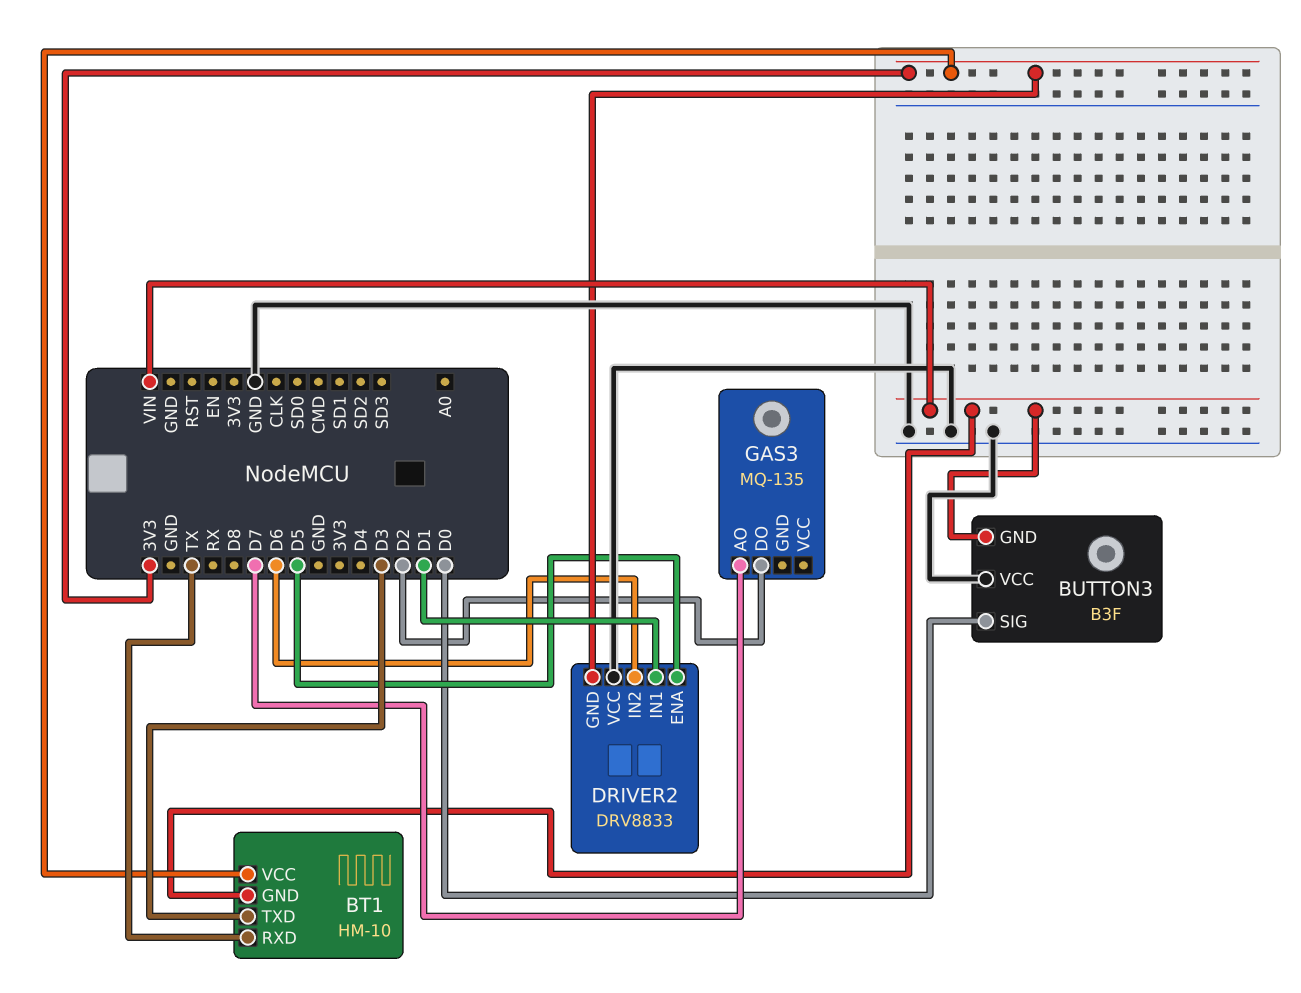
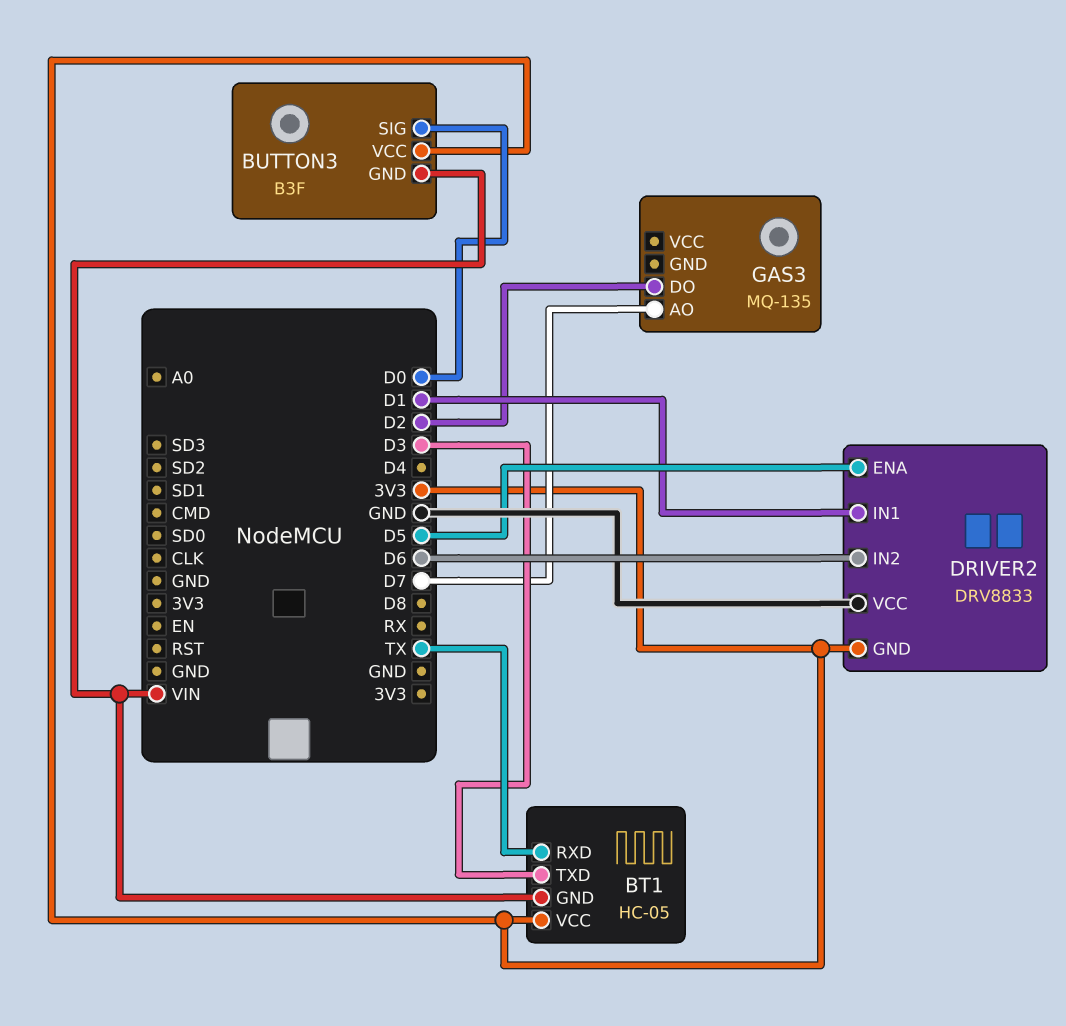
BT1: HM-10 -> HC-05
BUTTON3 pin VCC: GND -> 3V3

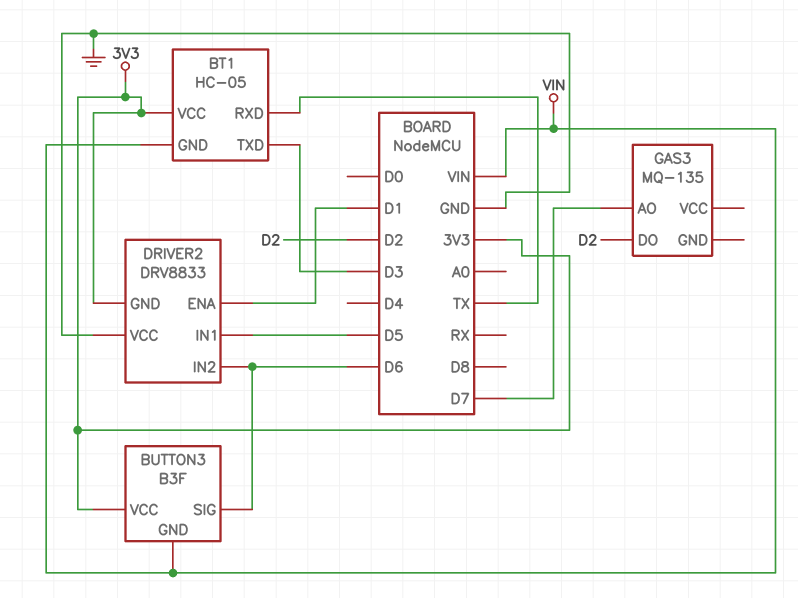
BUTTON3 pin SIG: D0 -> D6
DRIVER2 pin ENA: D5 -> D1
DRIVER2 pin IN1: D1 -> D5

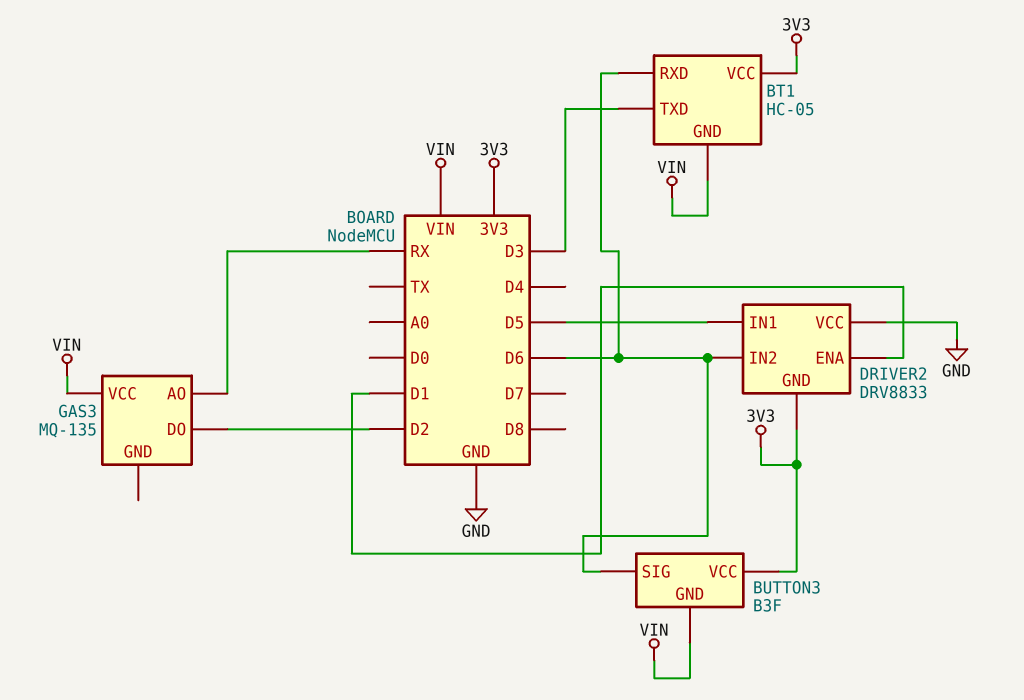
BT1 pin RXD: TX -> D6
GAS3 pin AO: D7 -> RX
GAS3 pin VCC: none -> VIN

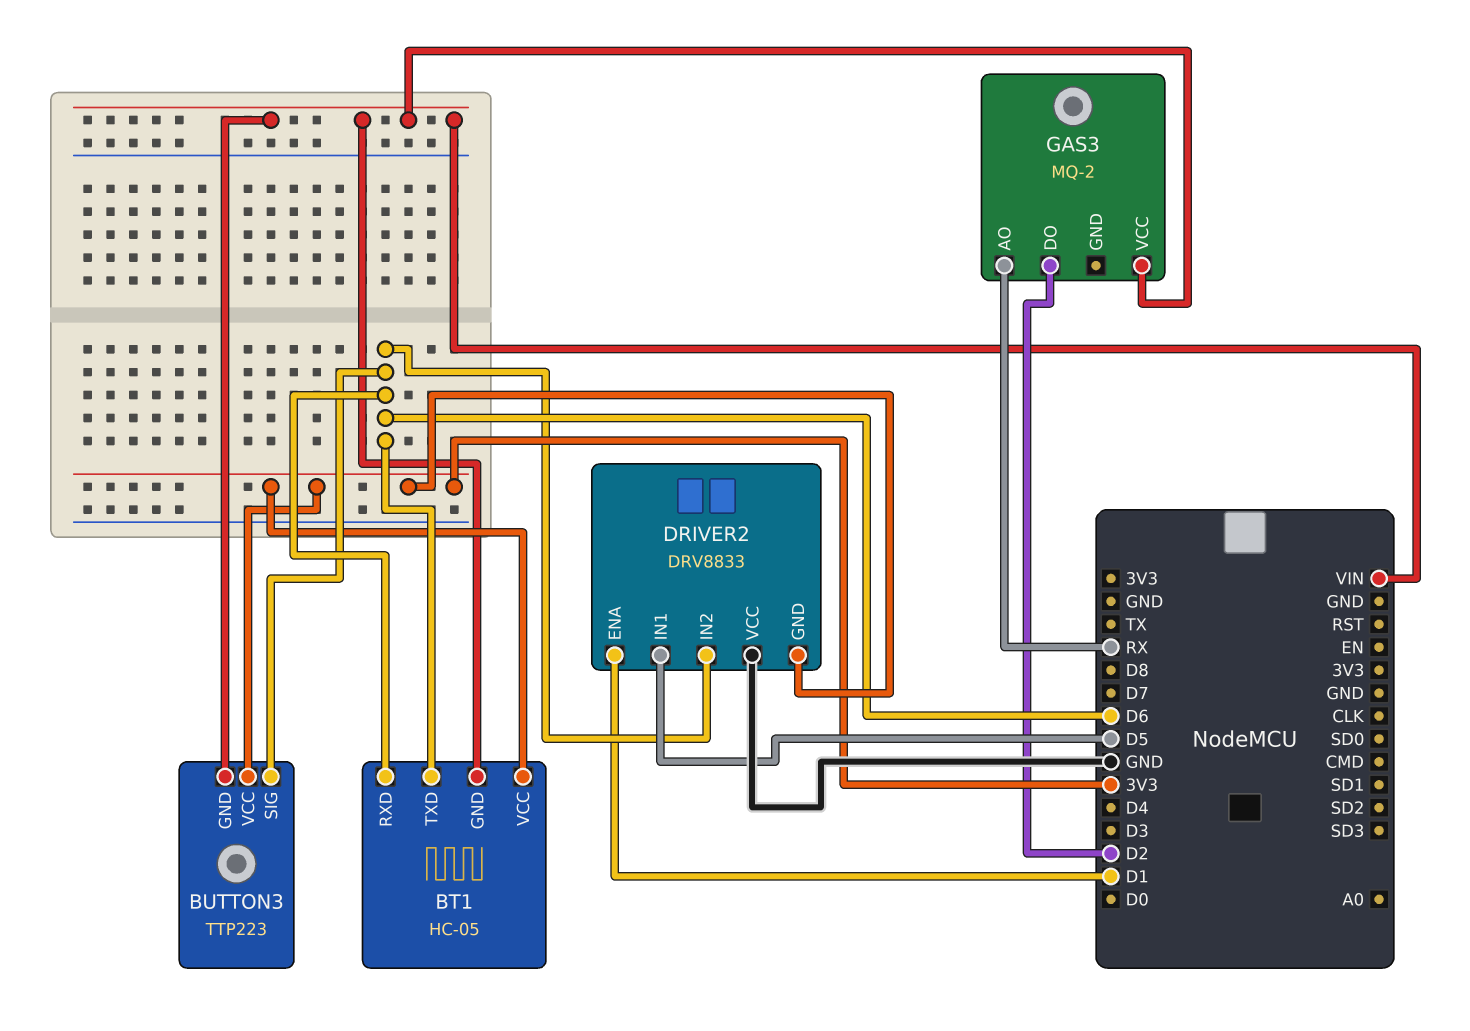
BT1 pin TXD: D3 -> D6
BUTTON3: B3F -> TTP223
GAS3: MQ-135 -> MQ-2

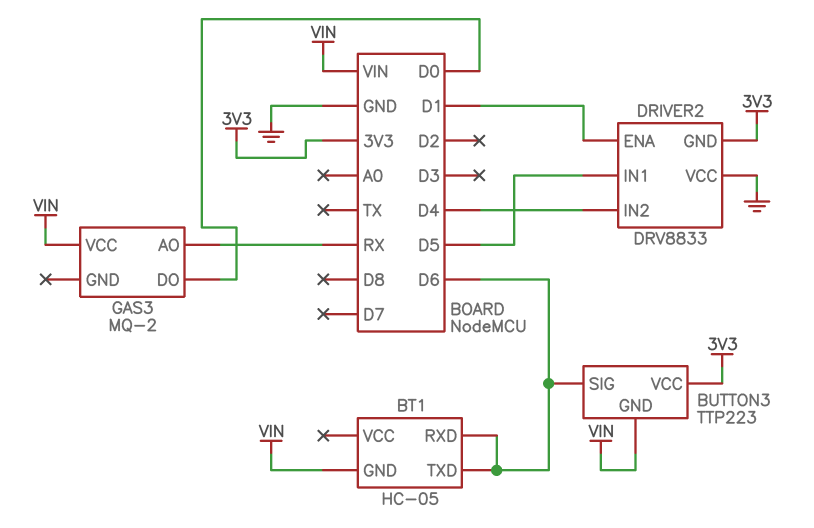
BT1 pin VCC: 3V3 -> none
DRIVER2 pin IN2: D6 -> D4
GAS3 pin DO: D2 -> D0

